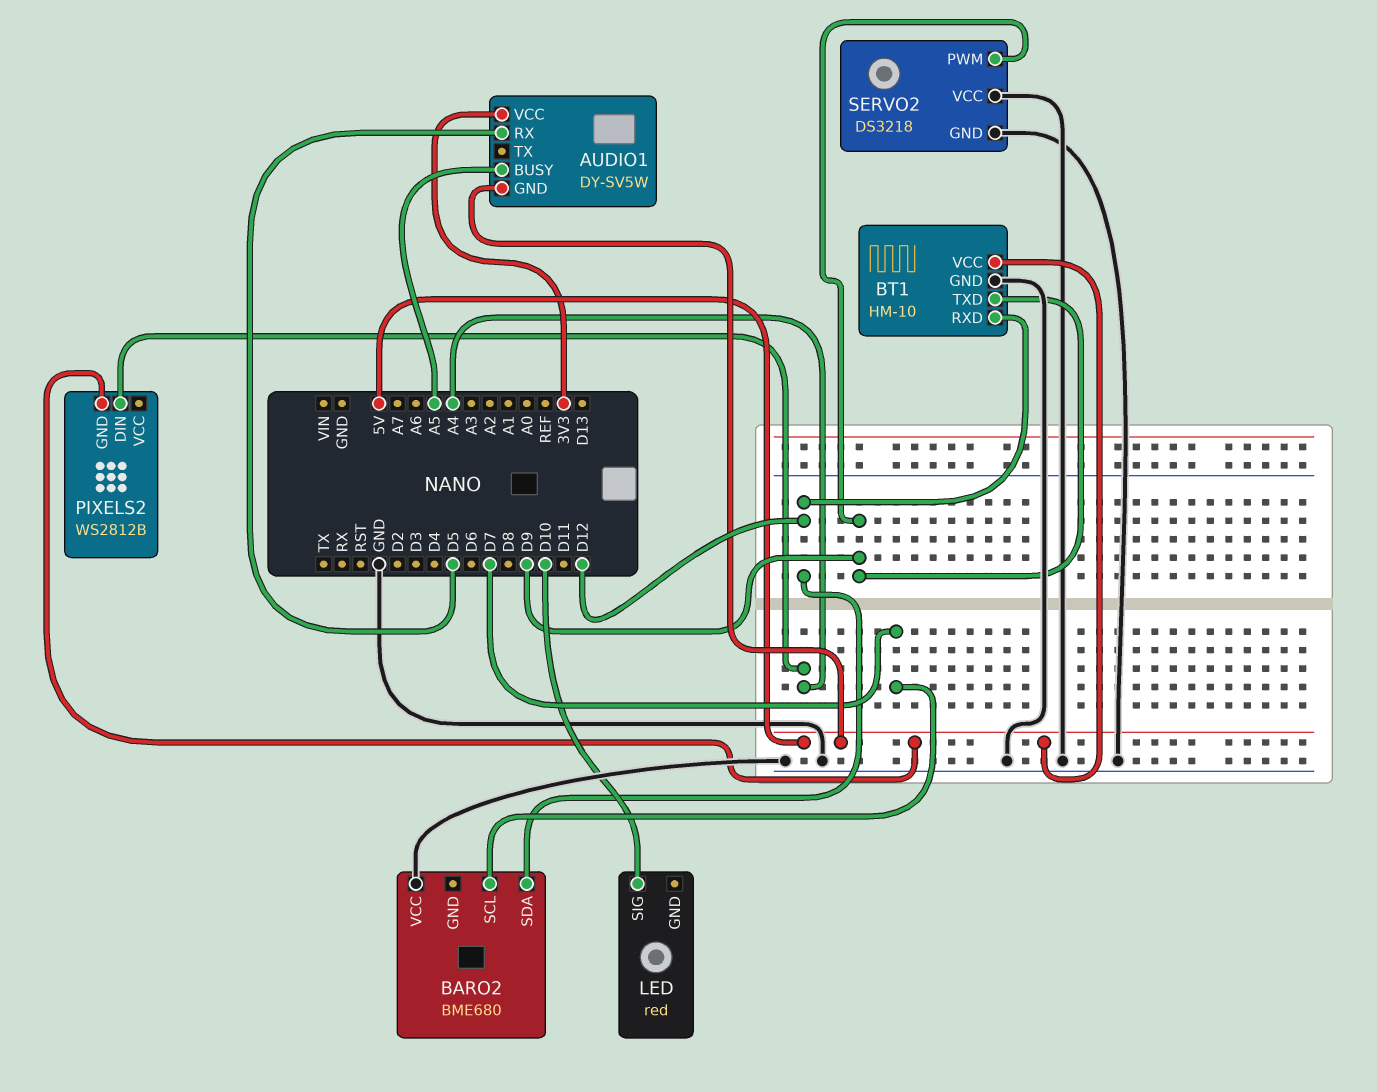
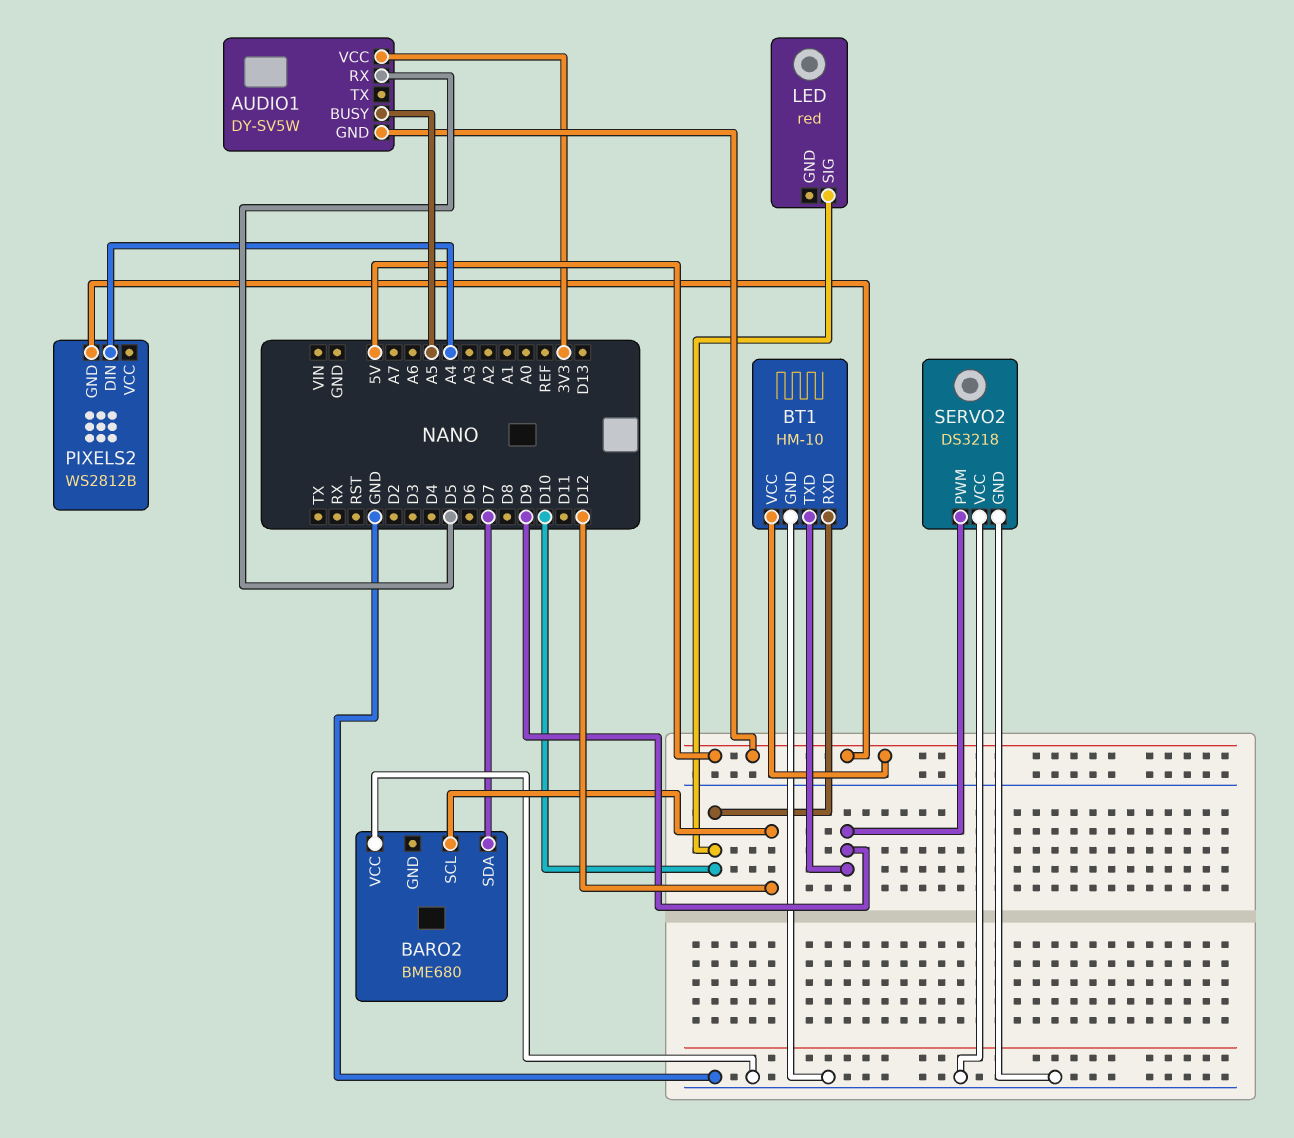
BARO2 pin SCL: D7 -> D12
BARO2 pin SDA: D12 -> D7
BT1 pin RXD: D12 -> D10

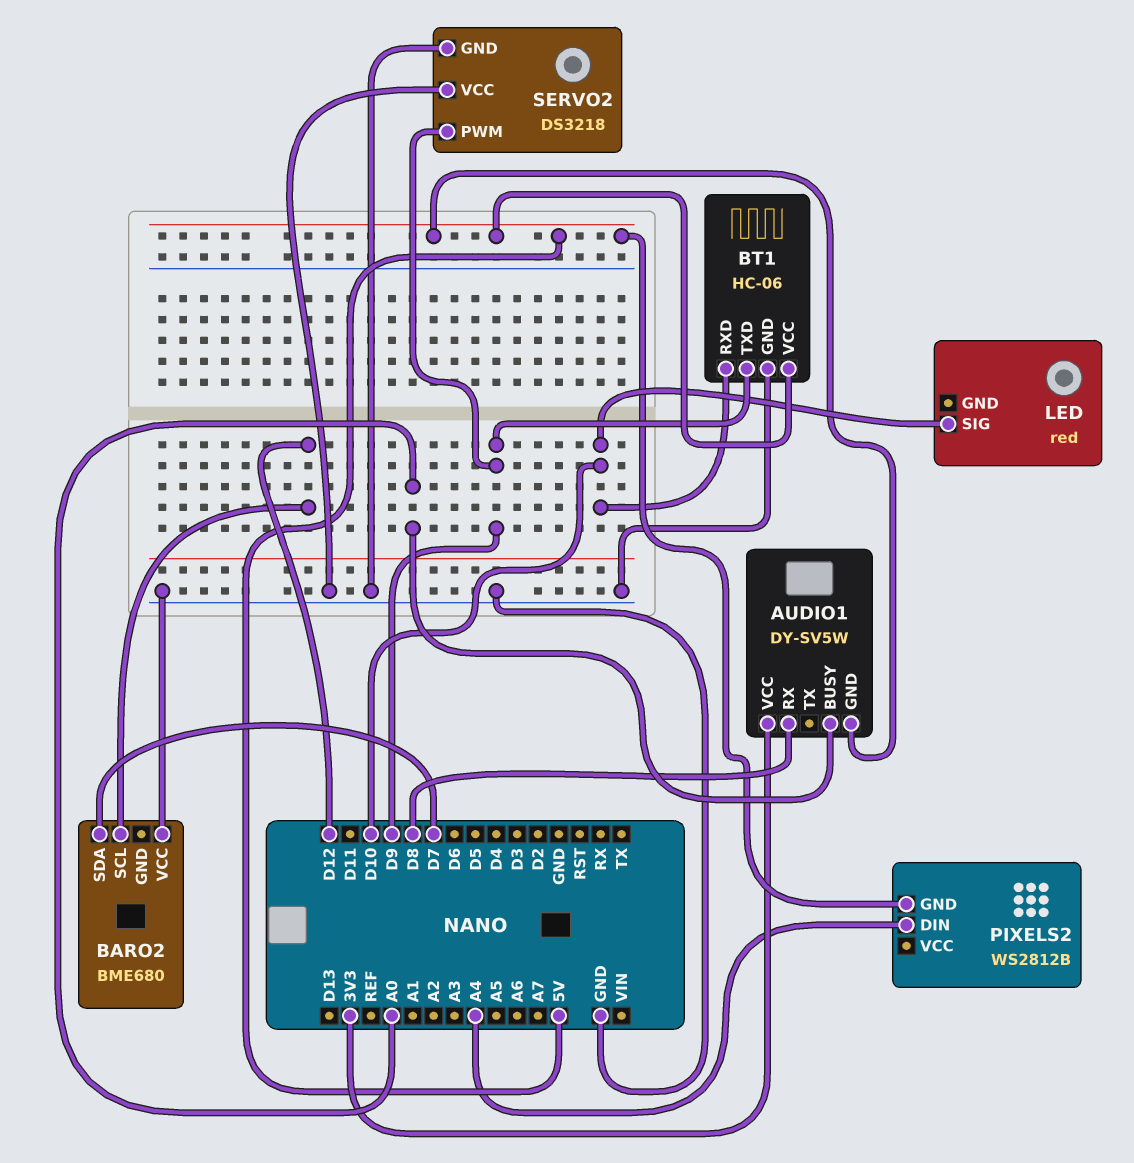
AUDIO1 pin BUSY: A5 -> A0
AUDIO1 pin RX: D5 -> D8
BT1: HM-10 -> HC-06

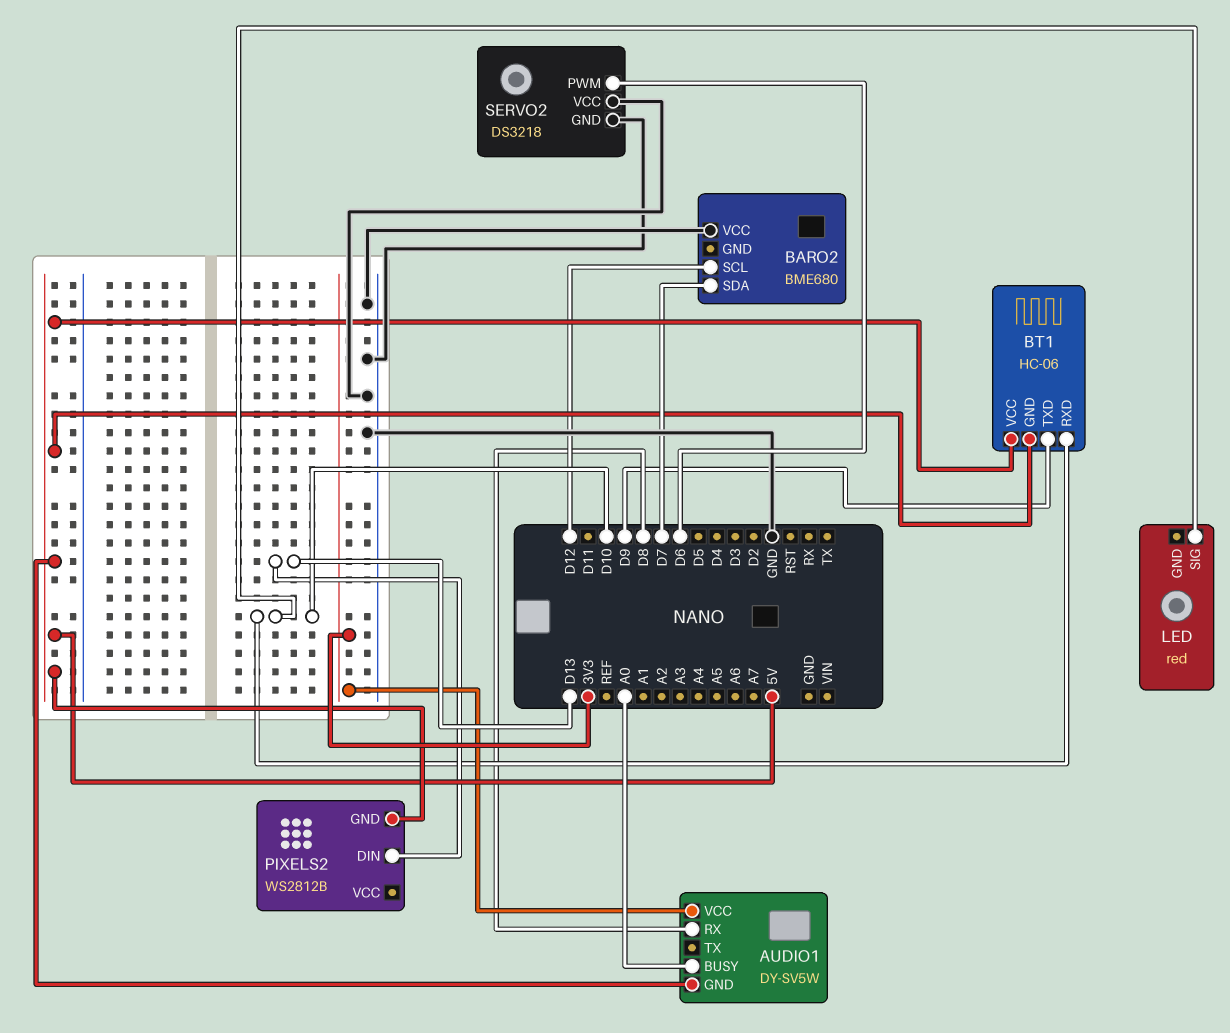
BT1 pin GND: GND -> 5V
PIXELS2 pin DIN: A4 -> D13
SERVO2 pin PWM: D9 -> D6

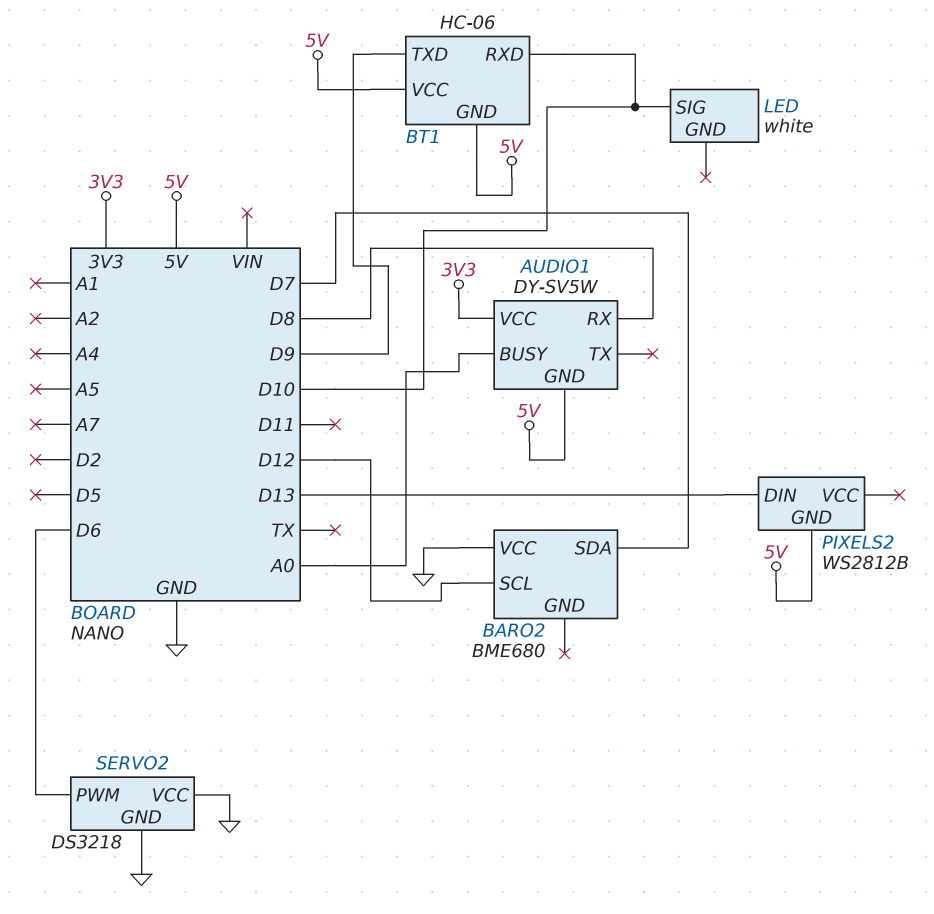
LED: red -> white

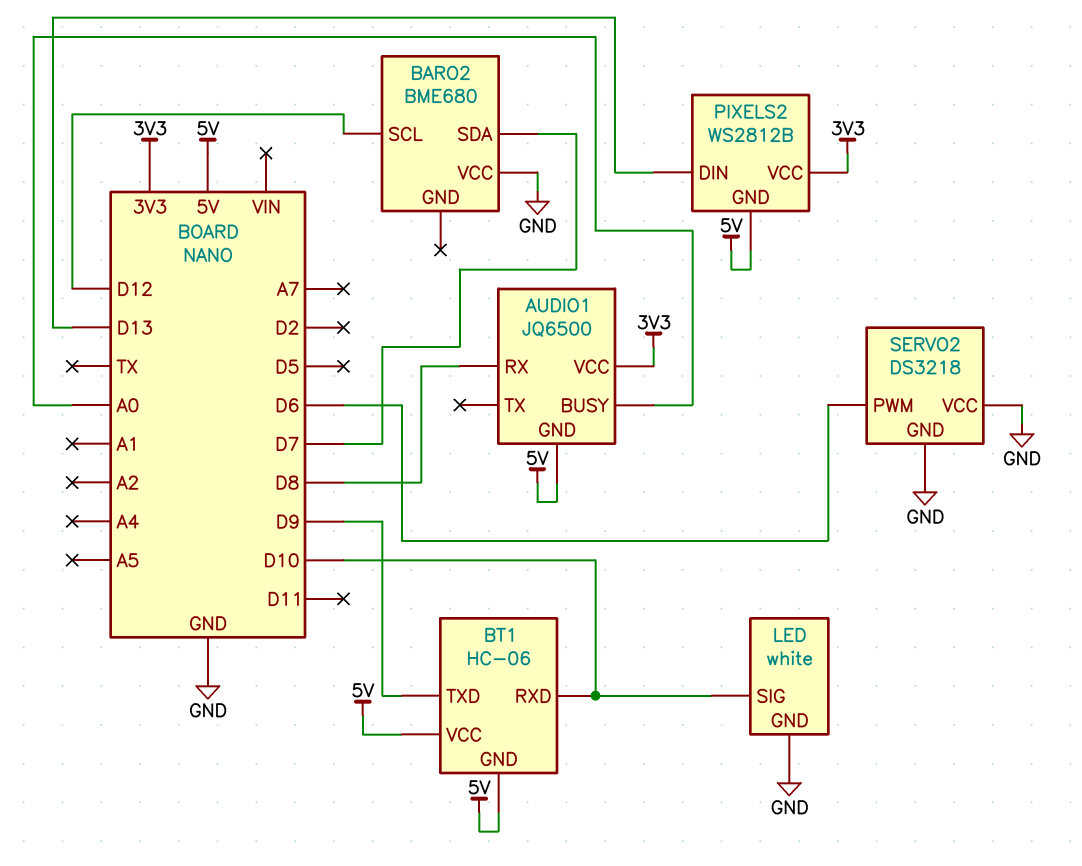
AUDIO1: DY-SV5W -> JQ6500
LED pin GND: none -> GND
PIXELS2 pin VCC: none -> 3V3

